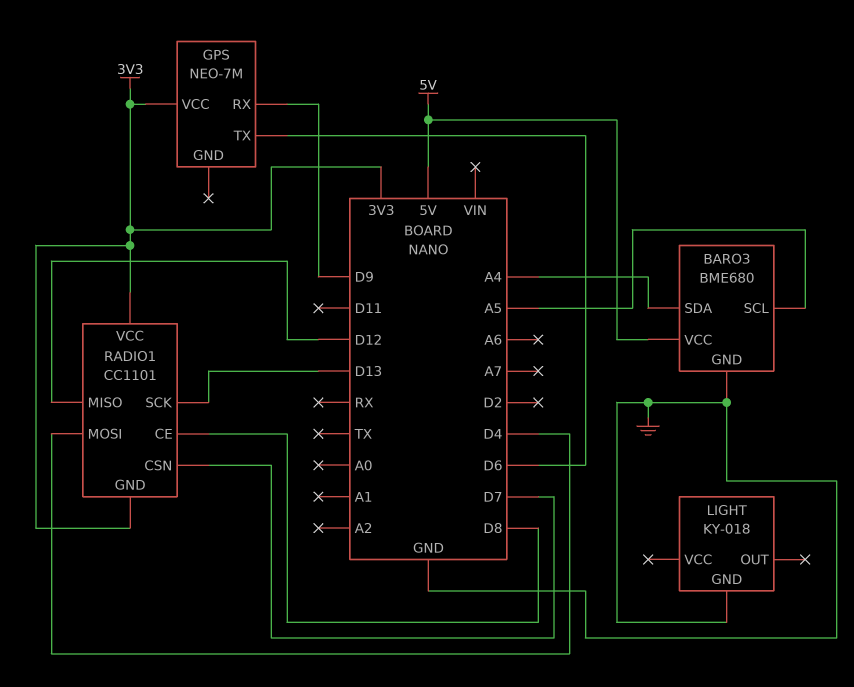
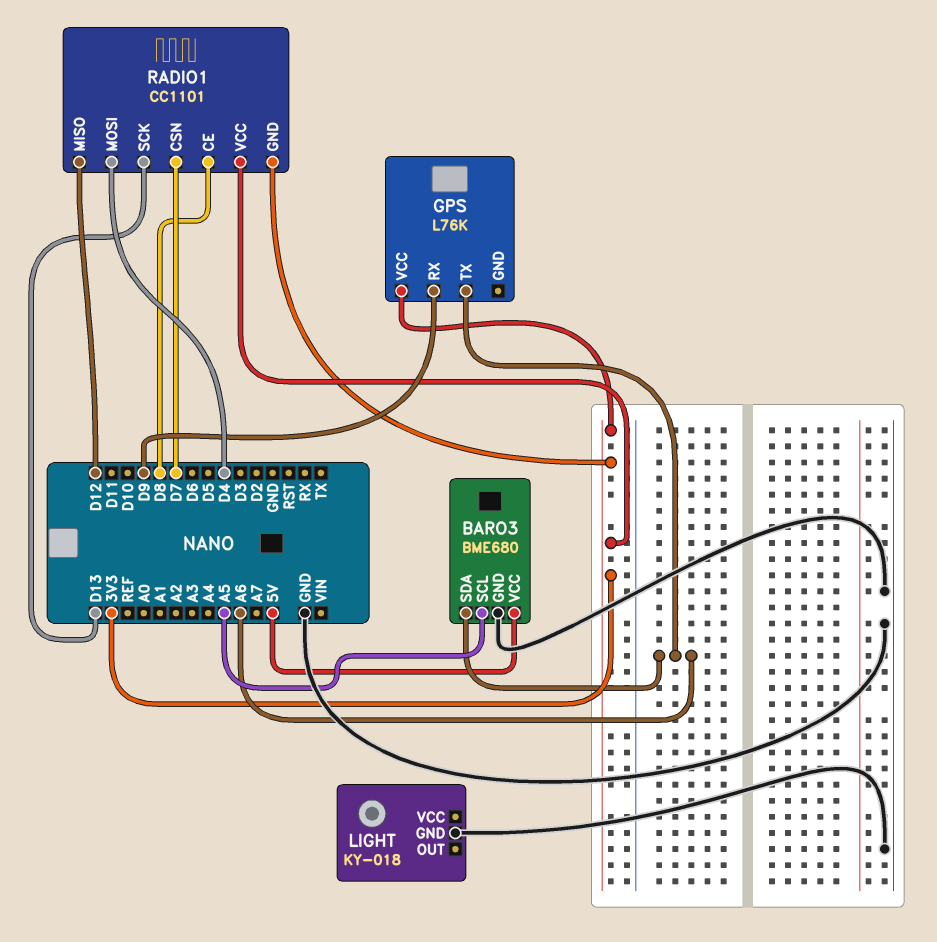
BARO3 pin SDA: A4 -> A6
GPS: NEO-7M -> L76K
GPS pin TX: D6 -> A6

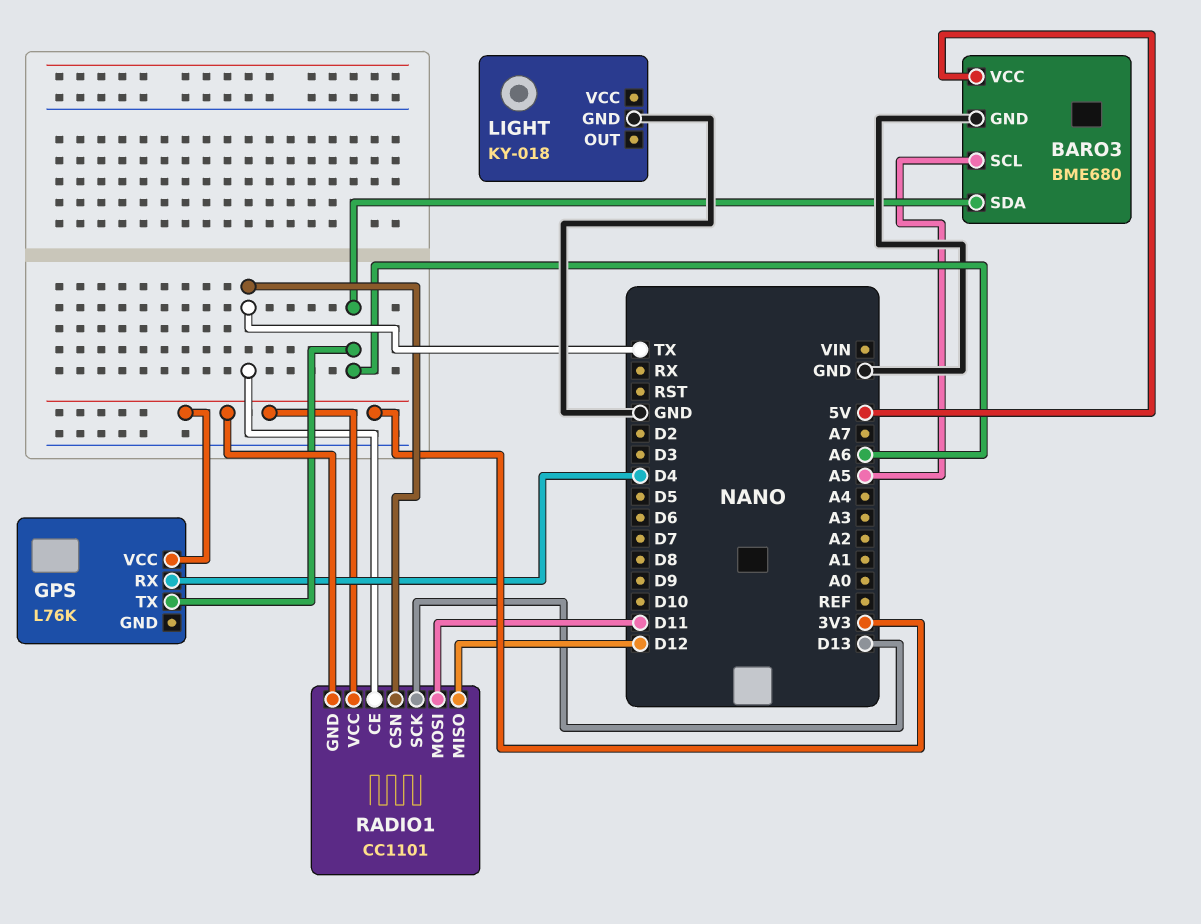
GPS pin RX: D9 -> D4
RADIO1 pin CE: D8 -> TX
RADIO1 pin CSN: D7 -> TX
RADIO1 pin MOSI: D4 -> D11

